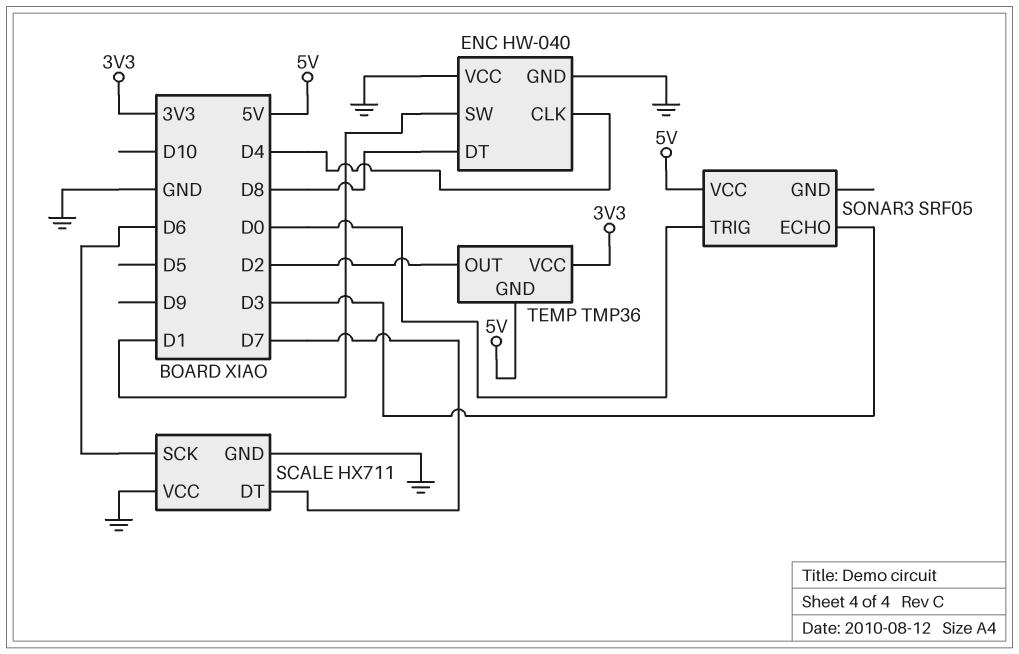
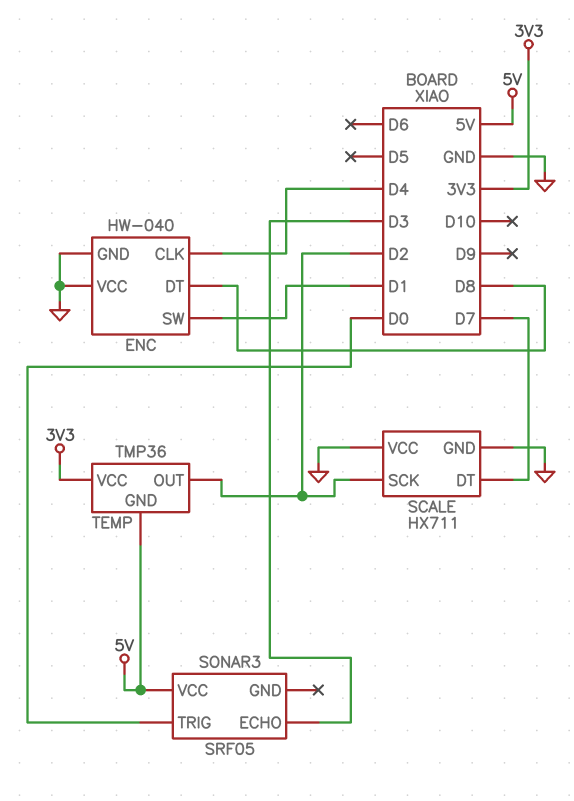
SCALE pin SCK: D6 -> D2

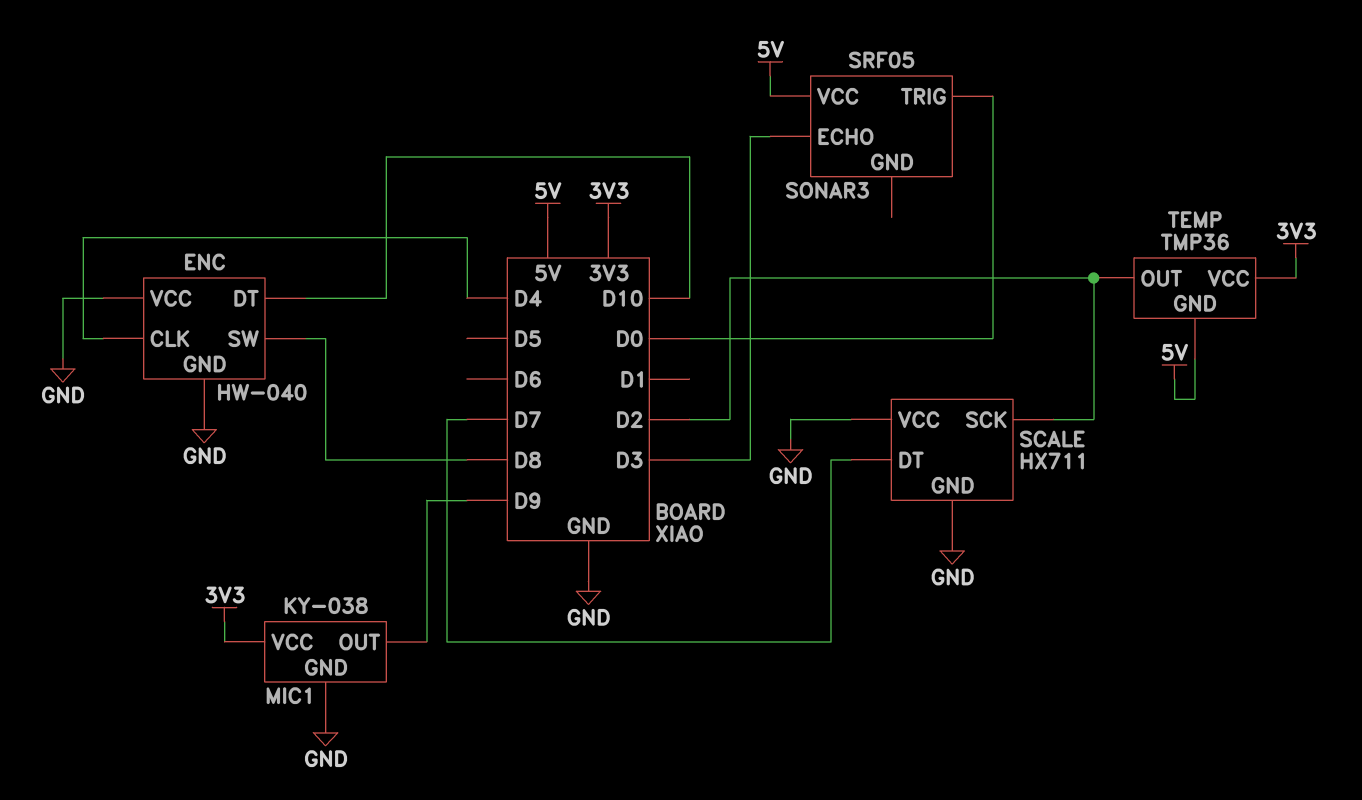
ENC pin DT: D8 -> D10
ENC pin SW: D1 -> D8
MIC1: none -> KY-038
MIC1 pin GND: none -> GND
MIC1 pin OUT: none -> D9
MIC1 pin VCC: none -> 3V3

